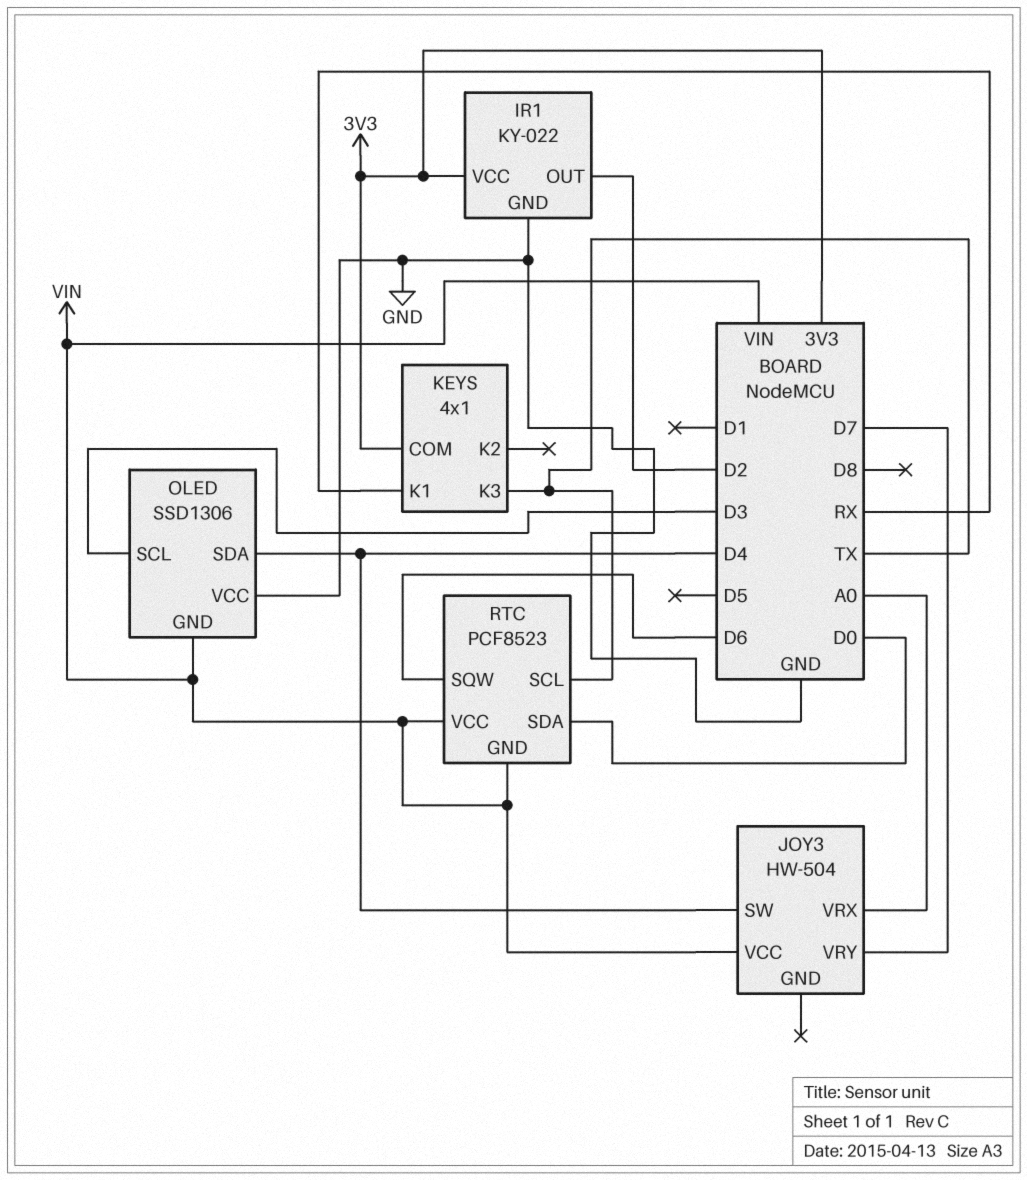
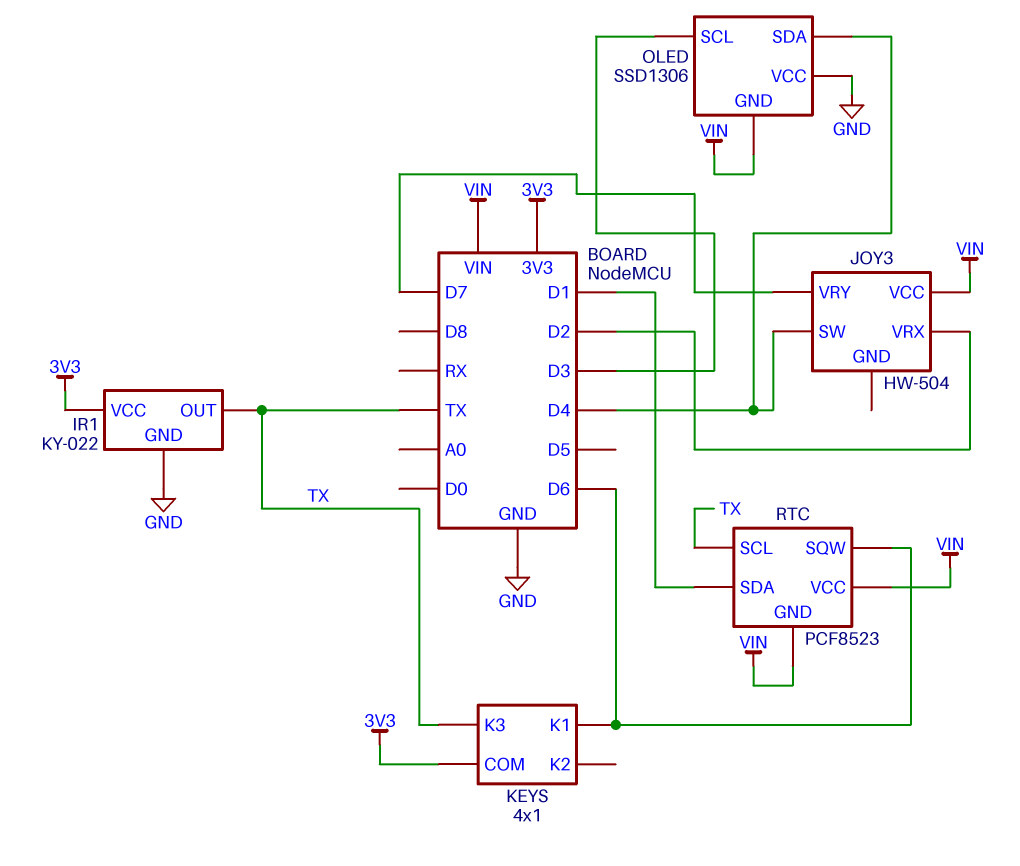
IR1 pin OUT: D2 -> TX
JOY3 pin VRX: A0 -> D2
KEYS pin K1: RX -> D6
RTC pin SDA: D0 -> D1

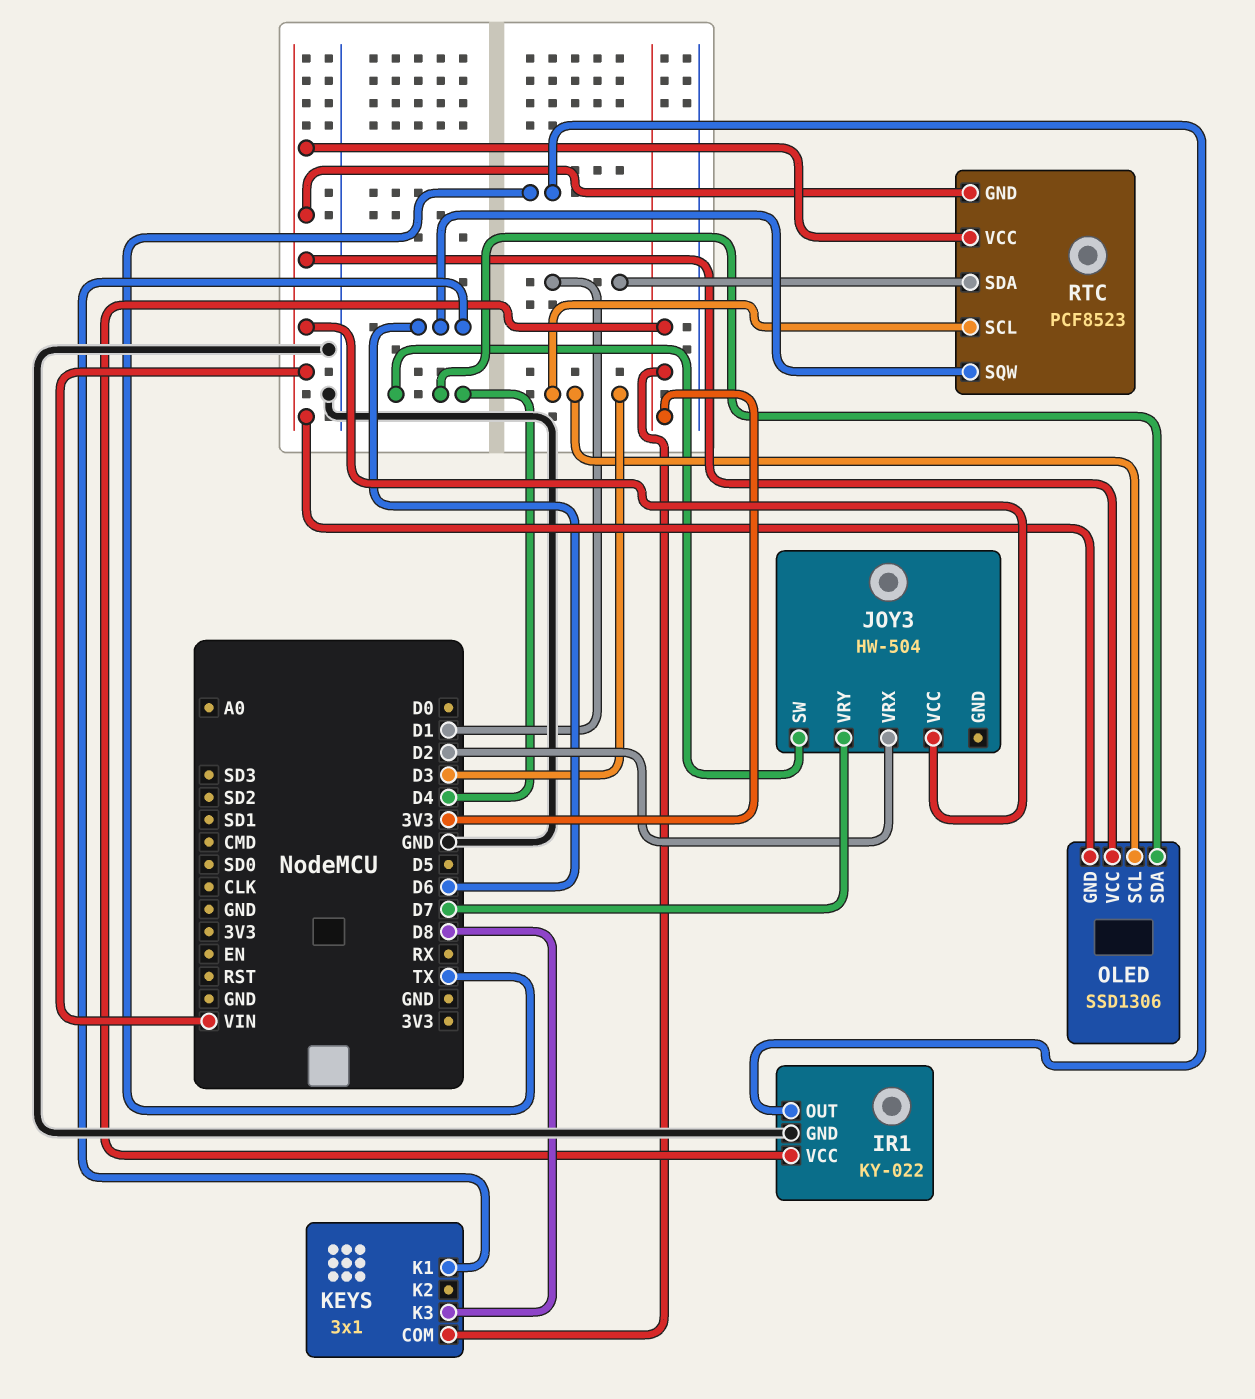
KEYS: 4x1 -> 3x1
KEYS pin K3: TX -> D8
OLED pin VCC: GND -> VIN
RTC pin SCL: TX -> D3

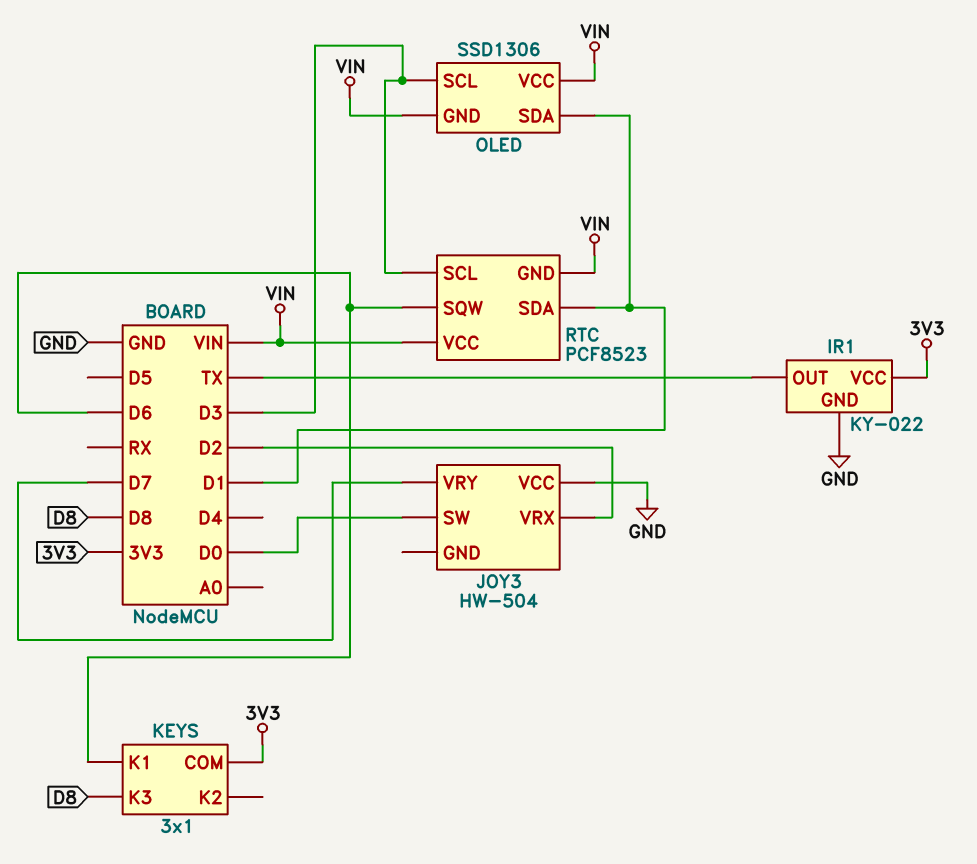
JOY3 pin SW: D4 -> D0
JOY3 pin VCC: VIN -> GND
OLED pin SDA: D4 -> D1

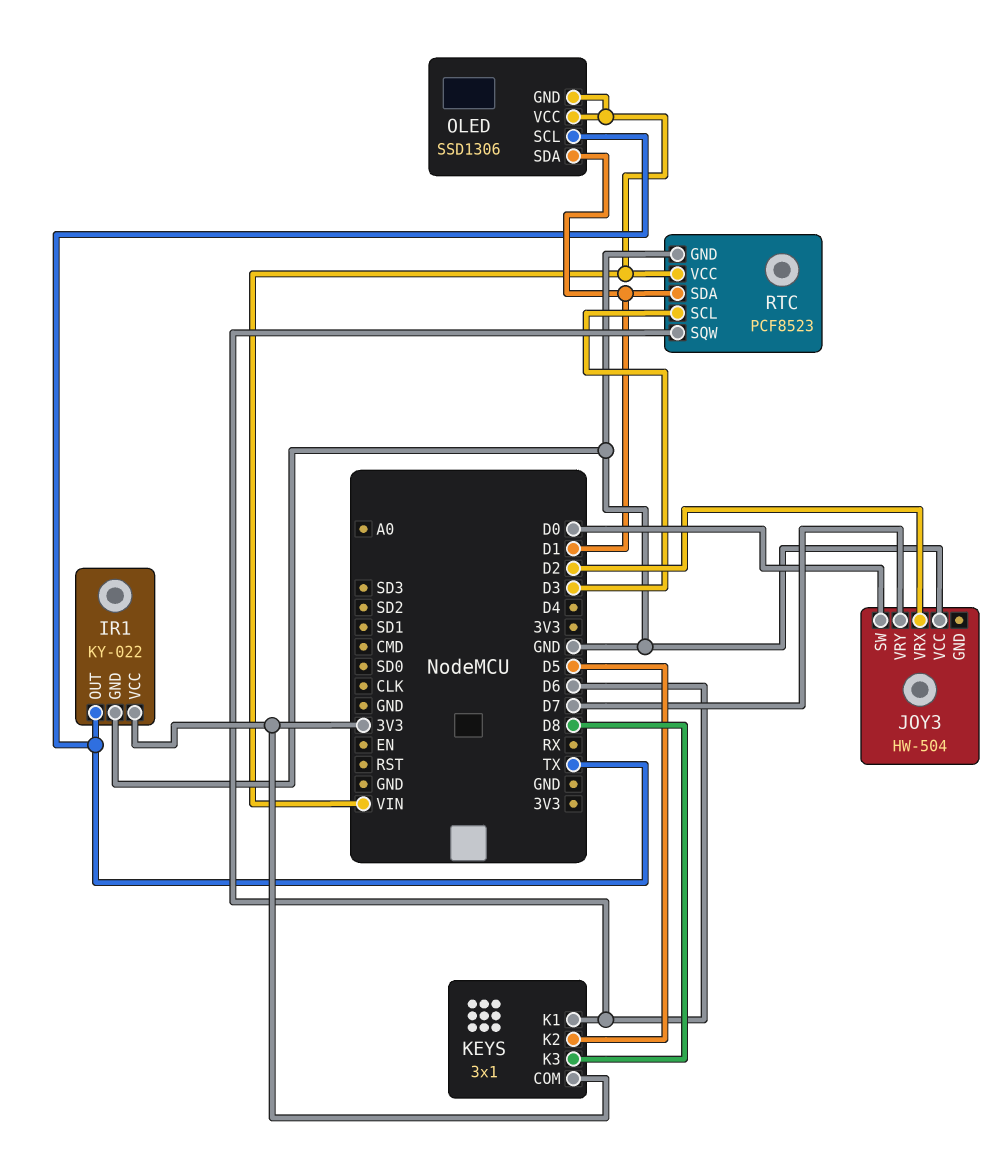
KEYS pin K2: none -> D5
OLED pin SCL: D3 -> TX
RTC pin GND: VIN -> GND

